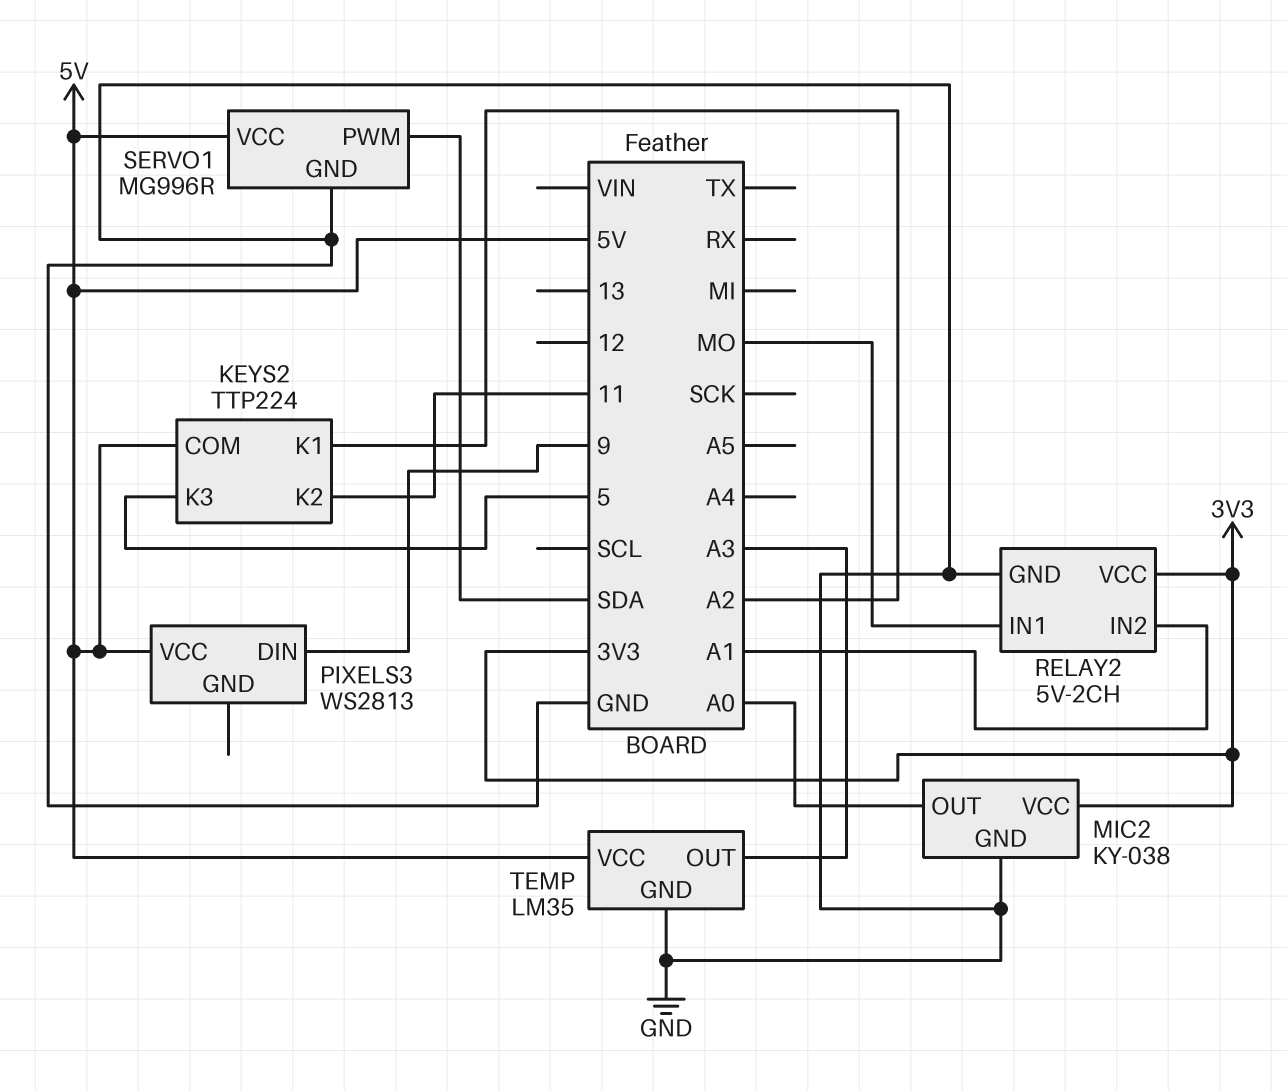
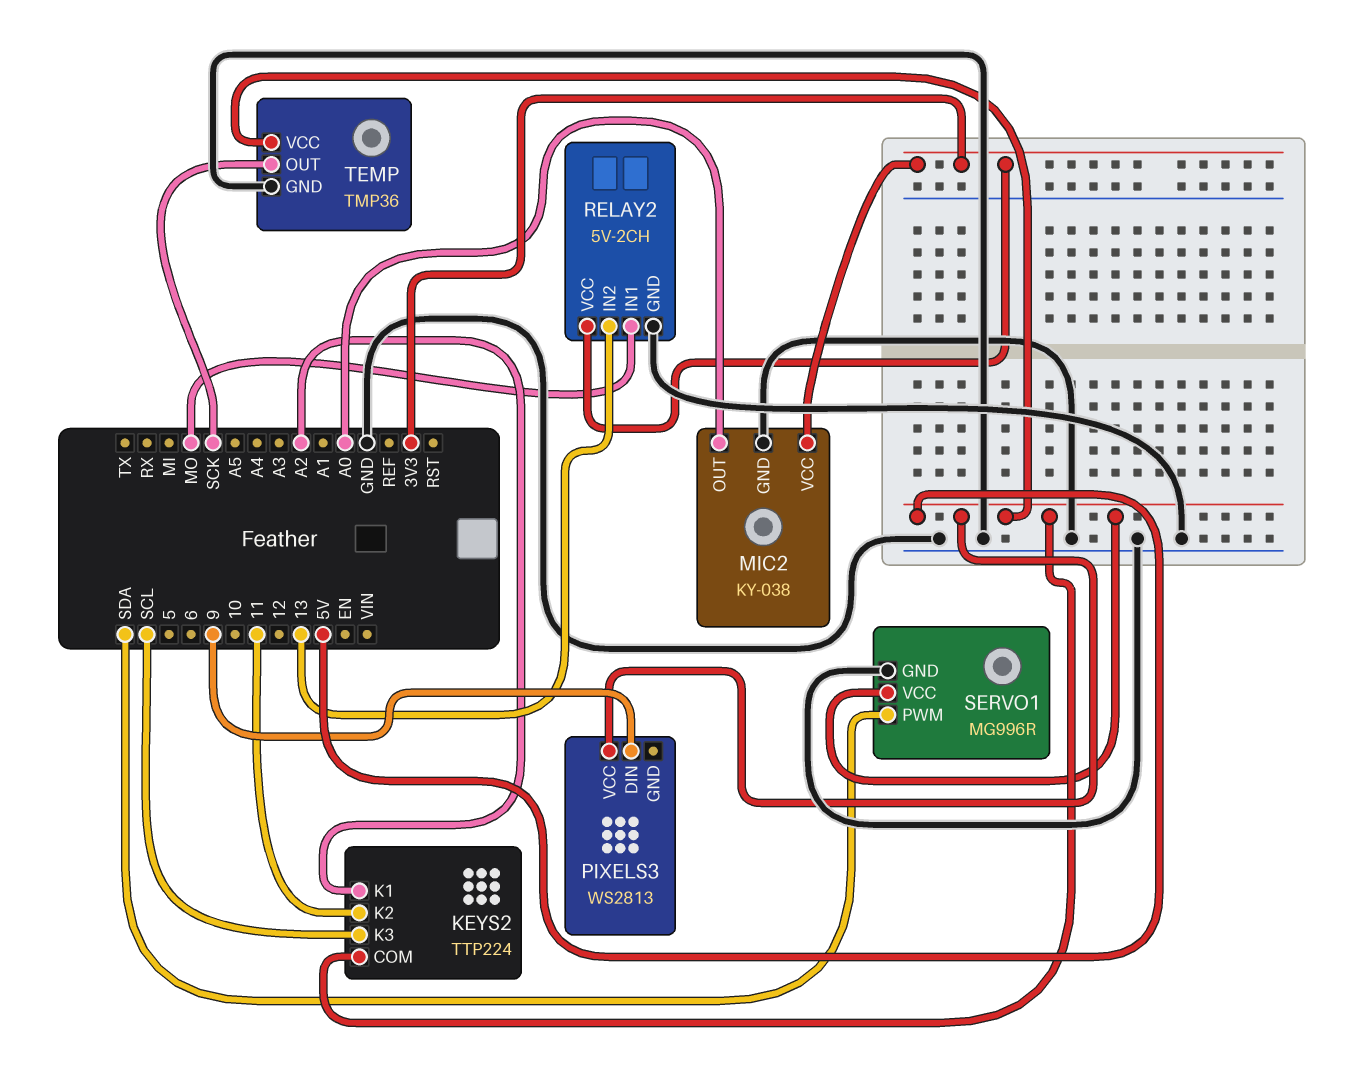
KEYS2 pin K3: 5 -> SCL
RELAY2 pin IN2: A1 -> 13
TEMP: LM35 -> TMP36
TEMP pin OUT: A3 -> SCK

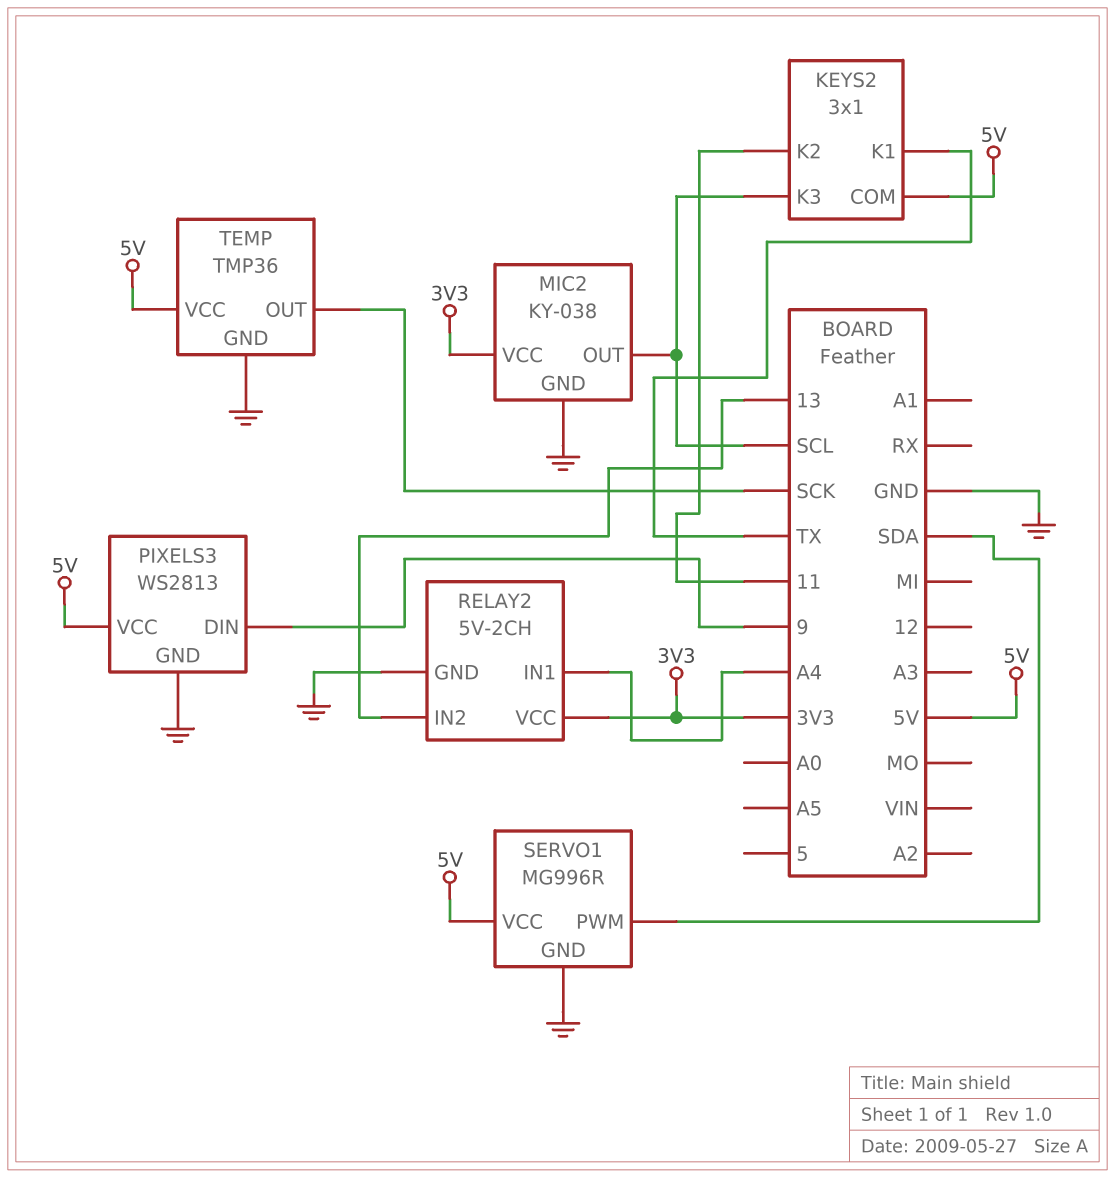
KEYS2: TTP224 -> 3x1
KEYS2 pin K1: A2 -> TX
MIC2 pin OUT: A0 -> SCL
PIXELS3 pin GND: none -> GND
RELAY2 pin IN1: MO -> A4

